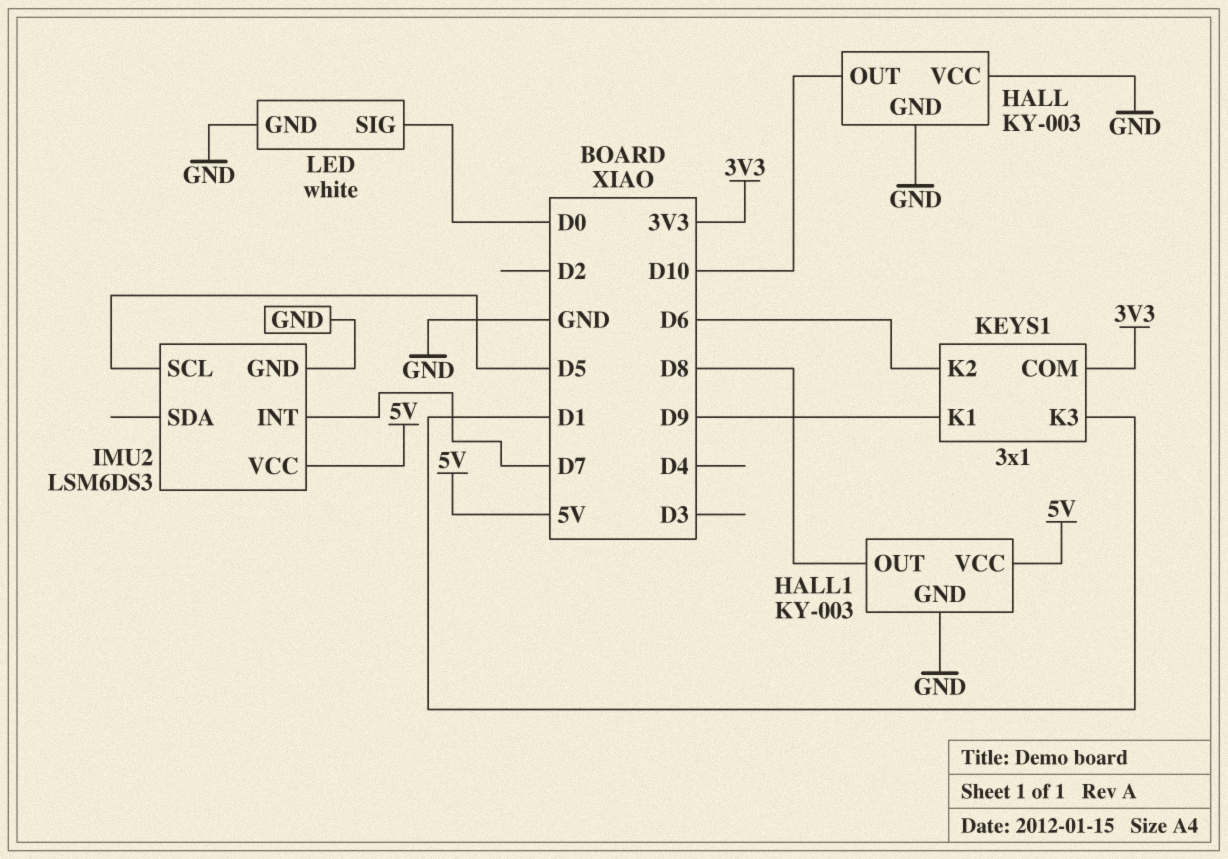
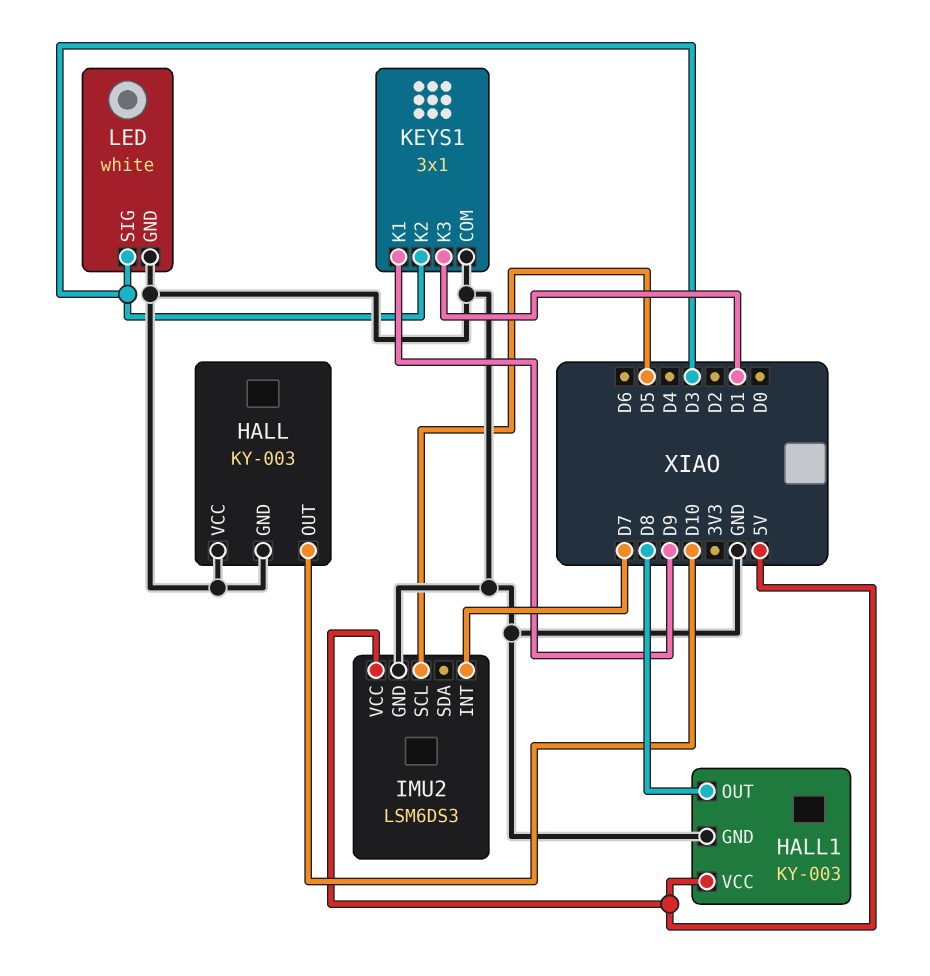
KEYS1 pin COM: 3V3 -> GND
KEYS1 pin K2: D6 -> D3
LED pin SIG: D0 -> D3

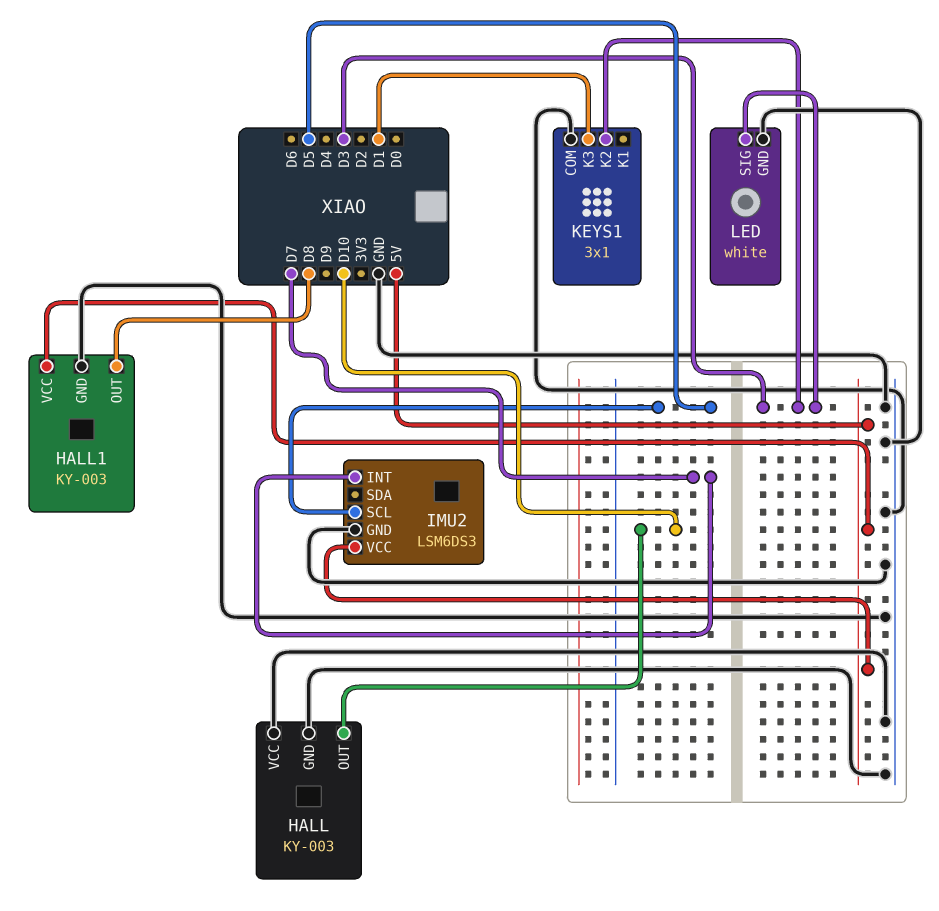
KEYS1 pin K1: D9 -> none

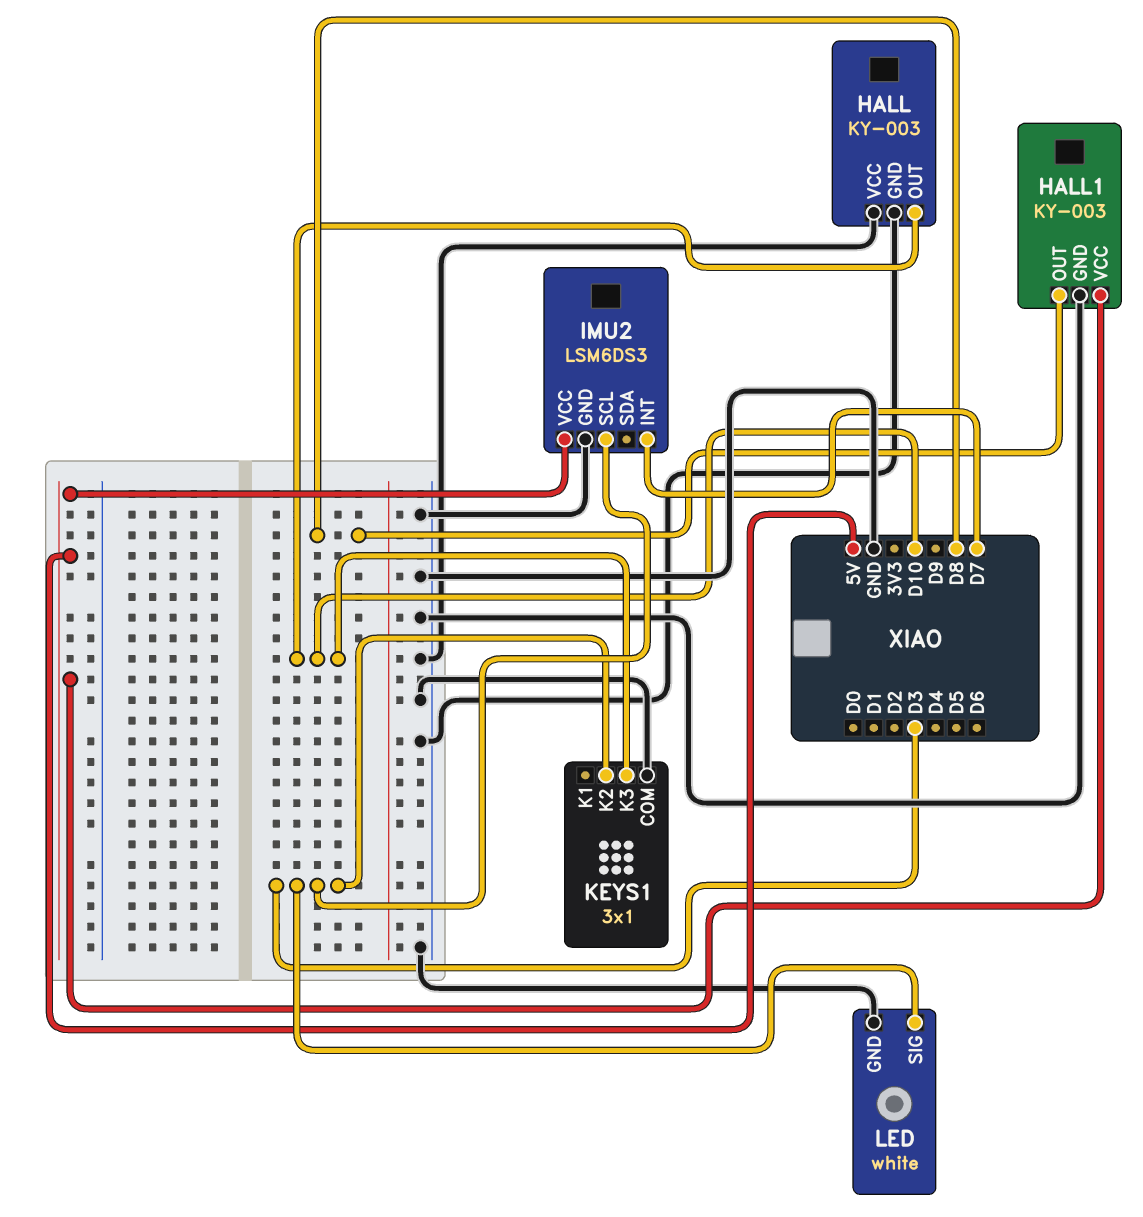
IMU2 pin SCL: D5 -> D3
KEYS1 pin K3: D1 -> D10

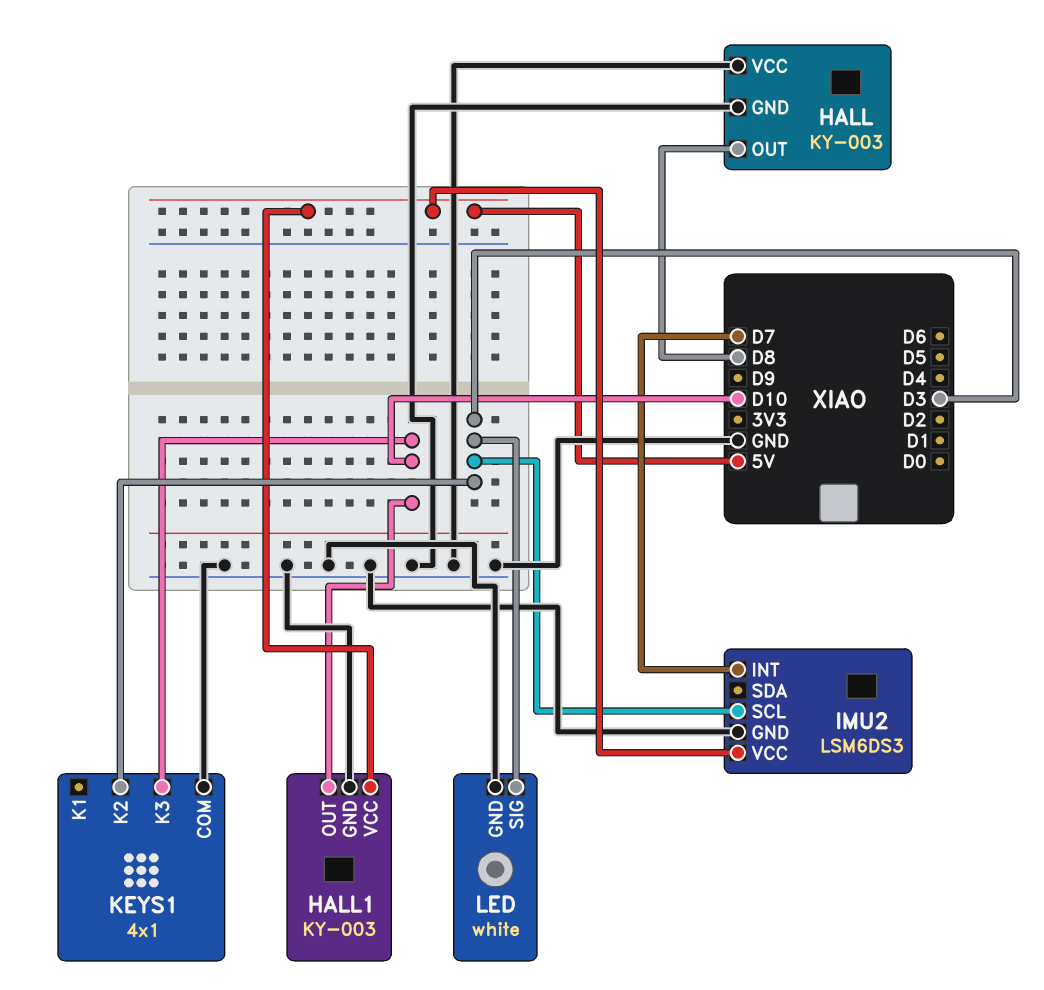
HALL pin OUT: D10 -> D8
HALL1 pin OUT: D8 -> D10
KEYS1: 3x1 -> 4x1

